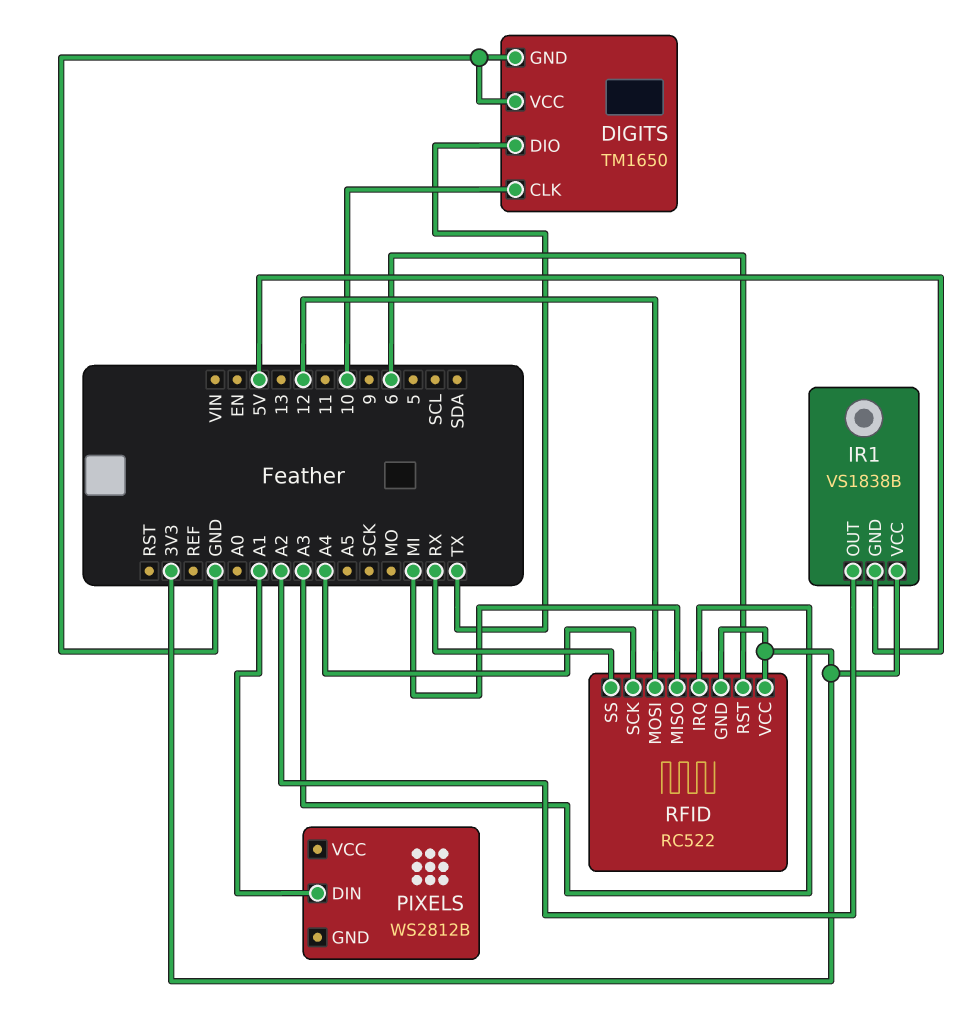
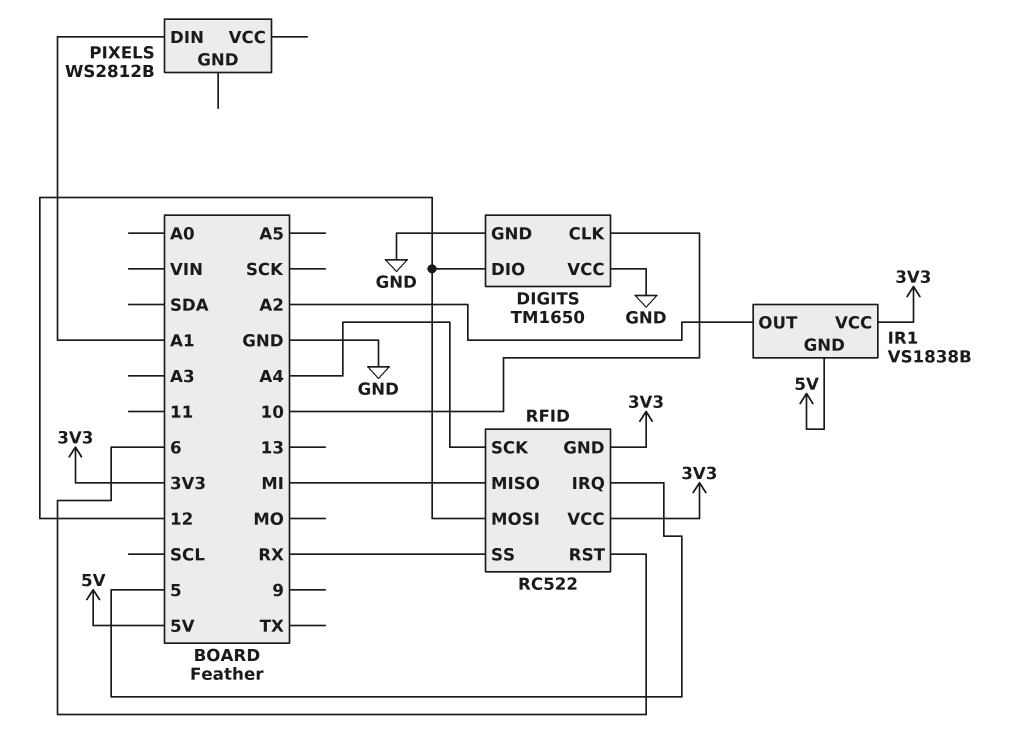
DIGITS pin DIO: TX -> 12
RFID pin IRQ: A3 -> 5

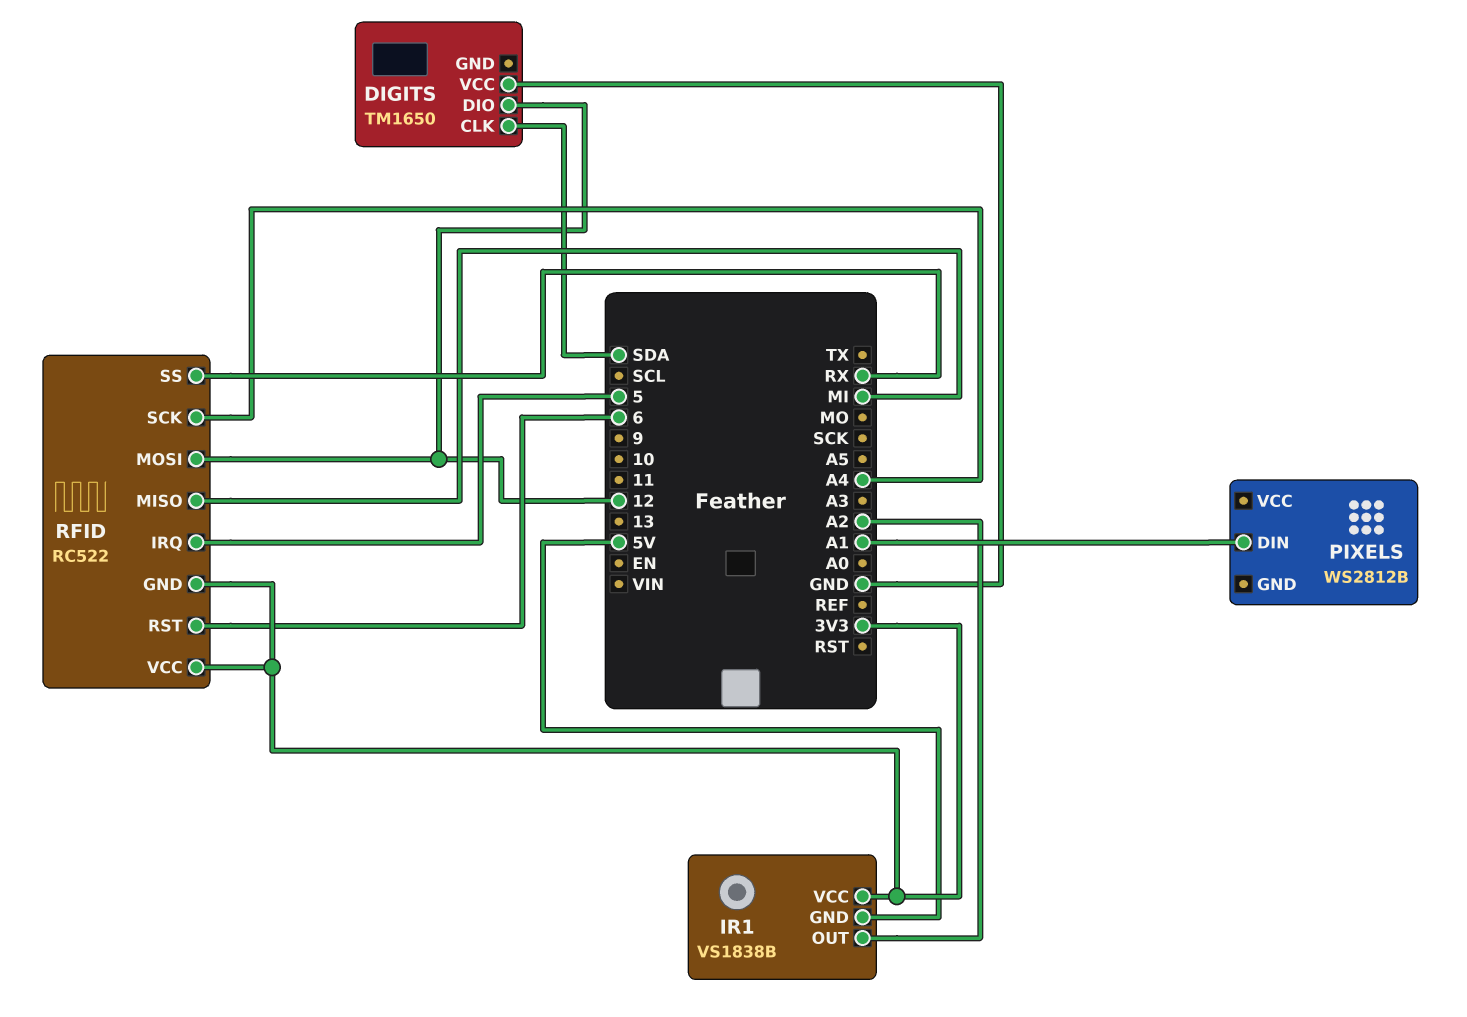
DIGITS pin CLK: 10 -> SDA
DIGITS pin GND: GND -> none

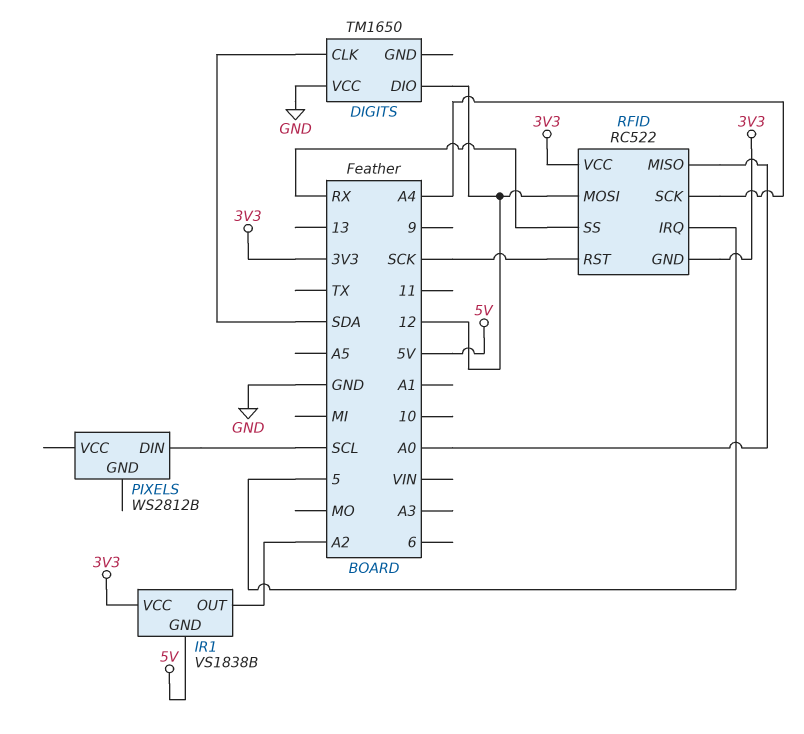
PIXELS pin DIN: A1 -> SCL
RFID pin MISO: MI -> A0
RFID pin RST: 6 -> SCK

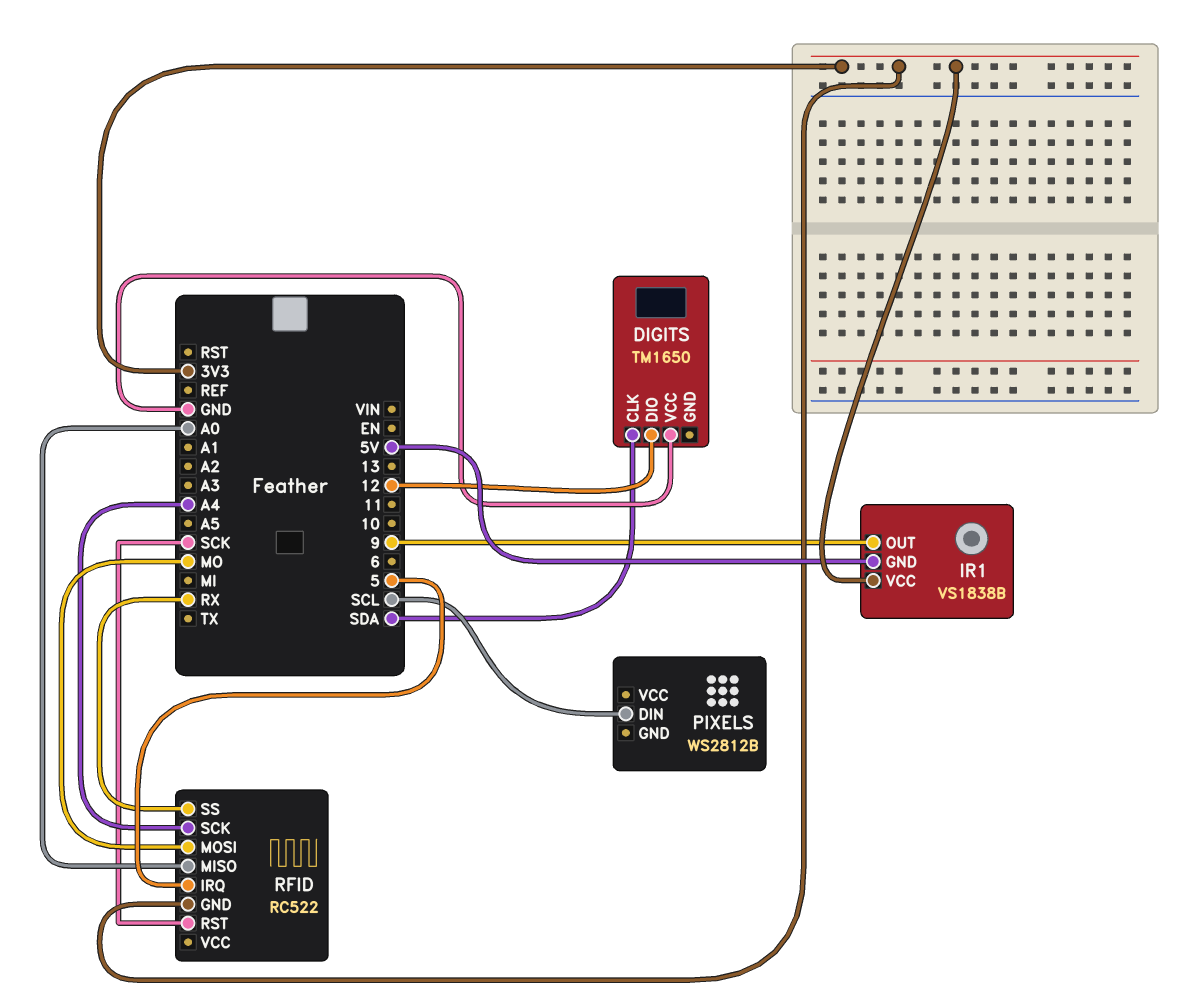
IR1 pin OUT: A2 -> 9
RFID pin MOSI: 12 -> MO
RFID pin VCC: 3V3 -> none

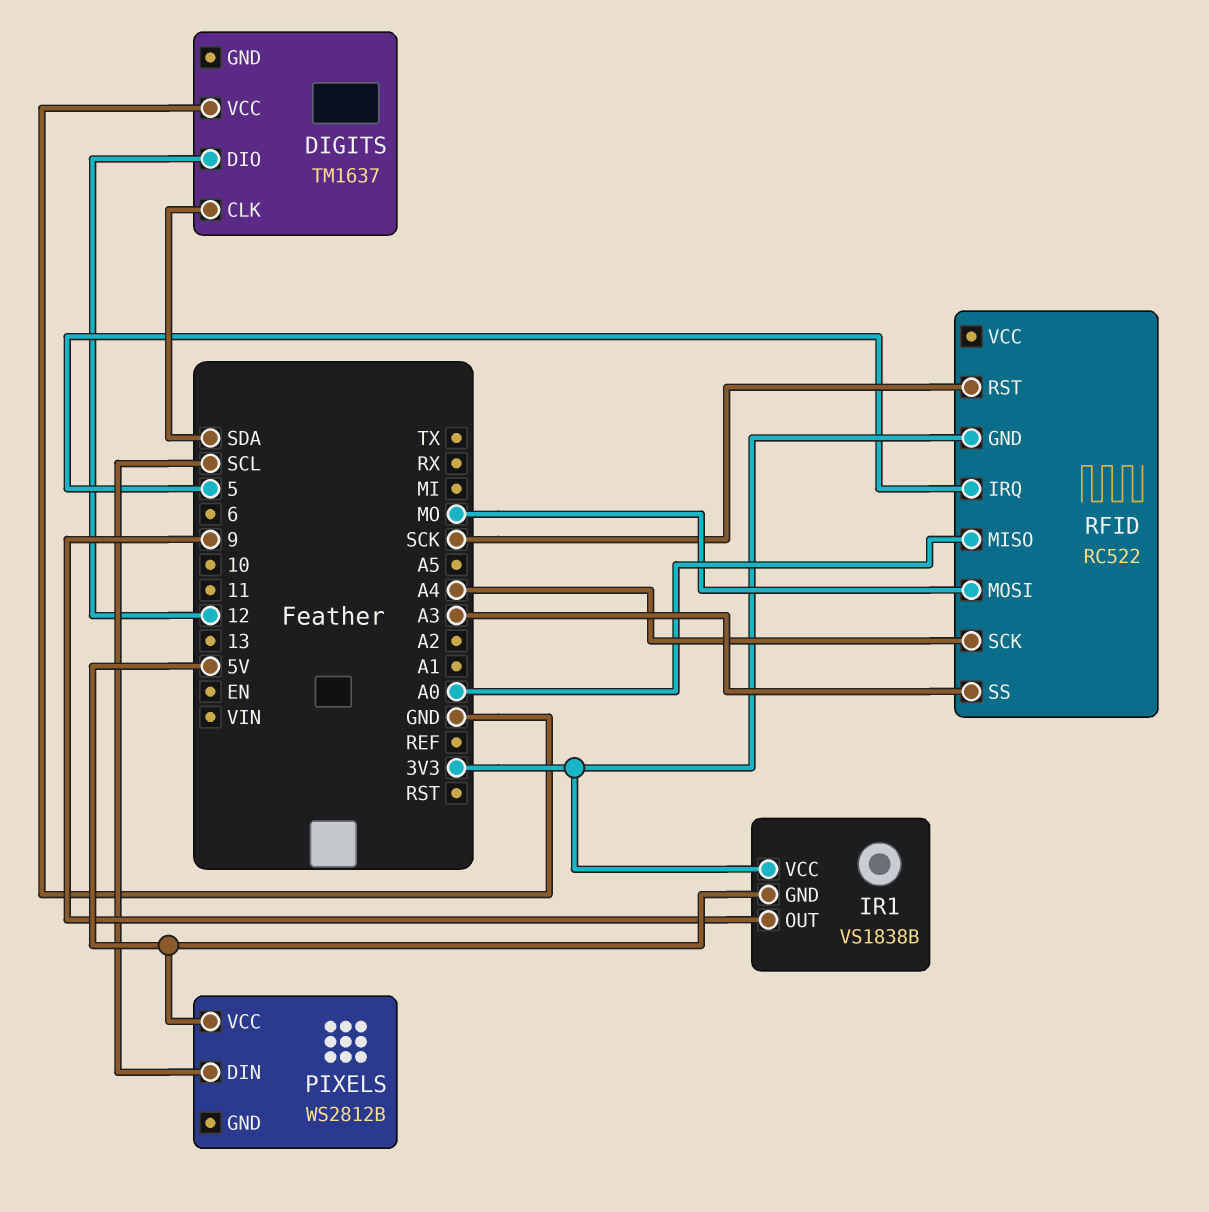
DIGITS: TM1650 -> TM1637
PIXELS pin VCC: none -> 5V
RFID pin SS: RX -> A3

